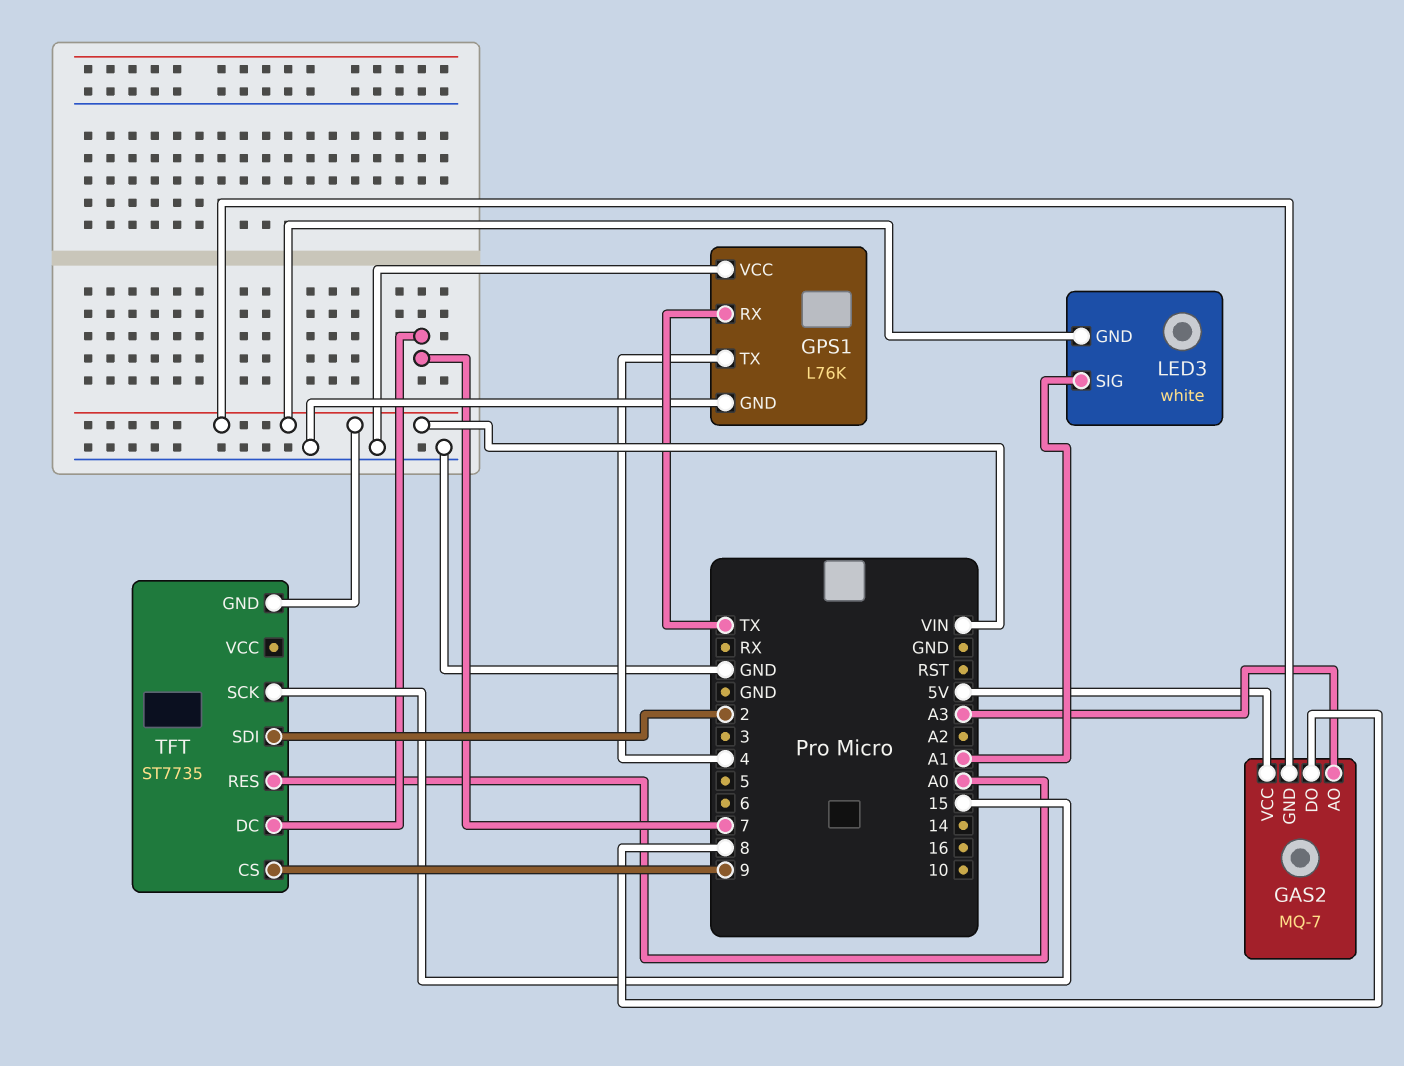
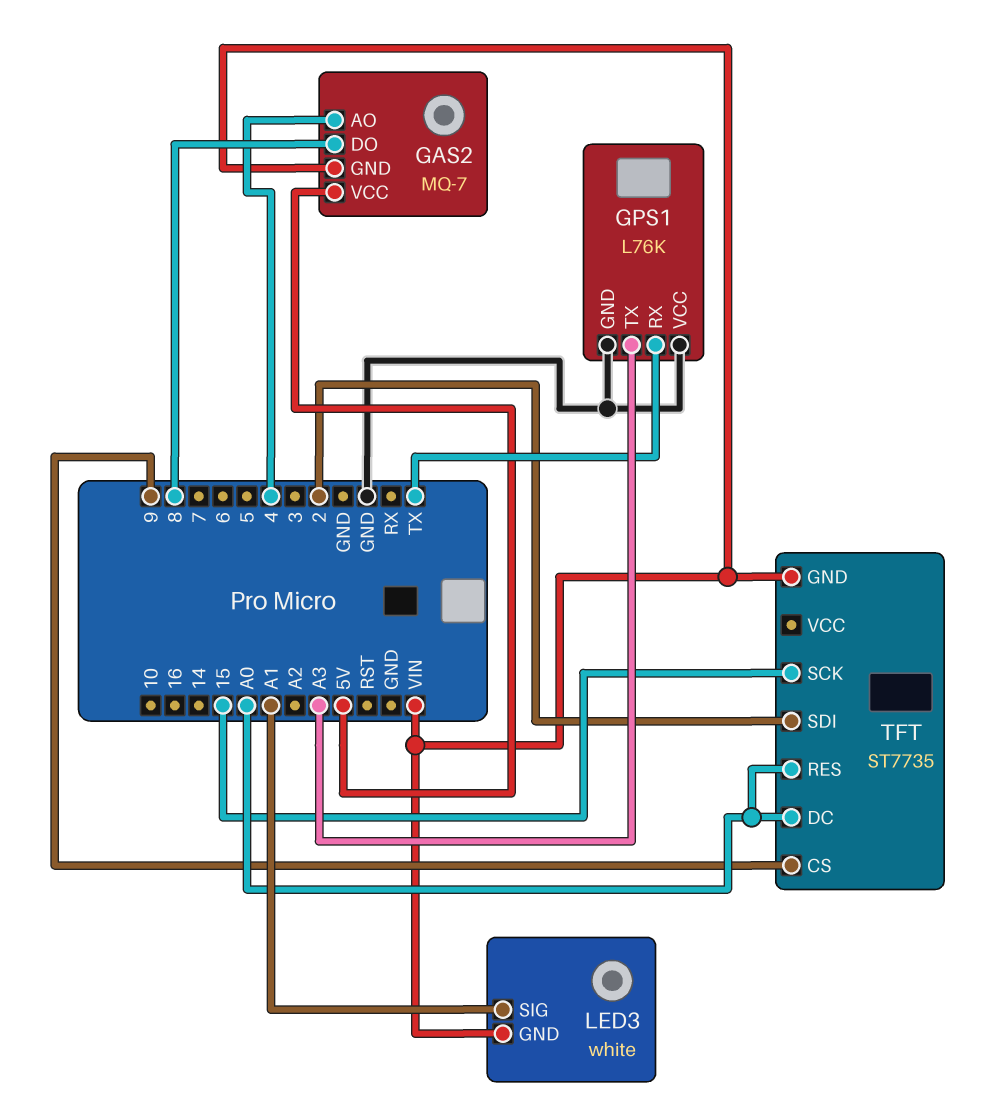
GAS2 pin AO: A3 -> 4
GPS1 pin TX: 4 -> A3
TFT pin DC: 7 -> A0

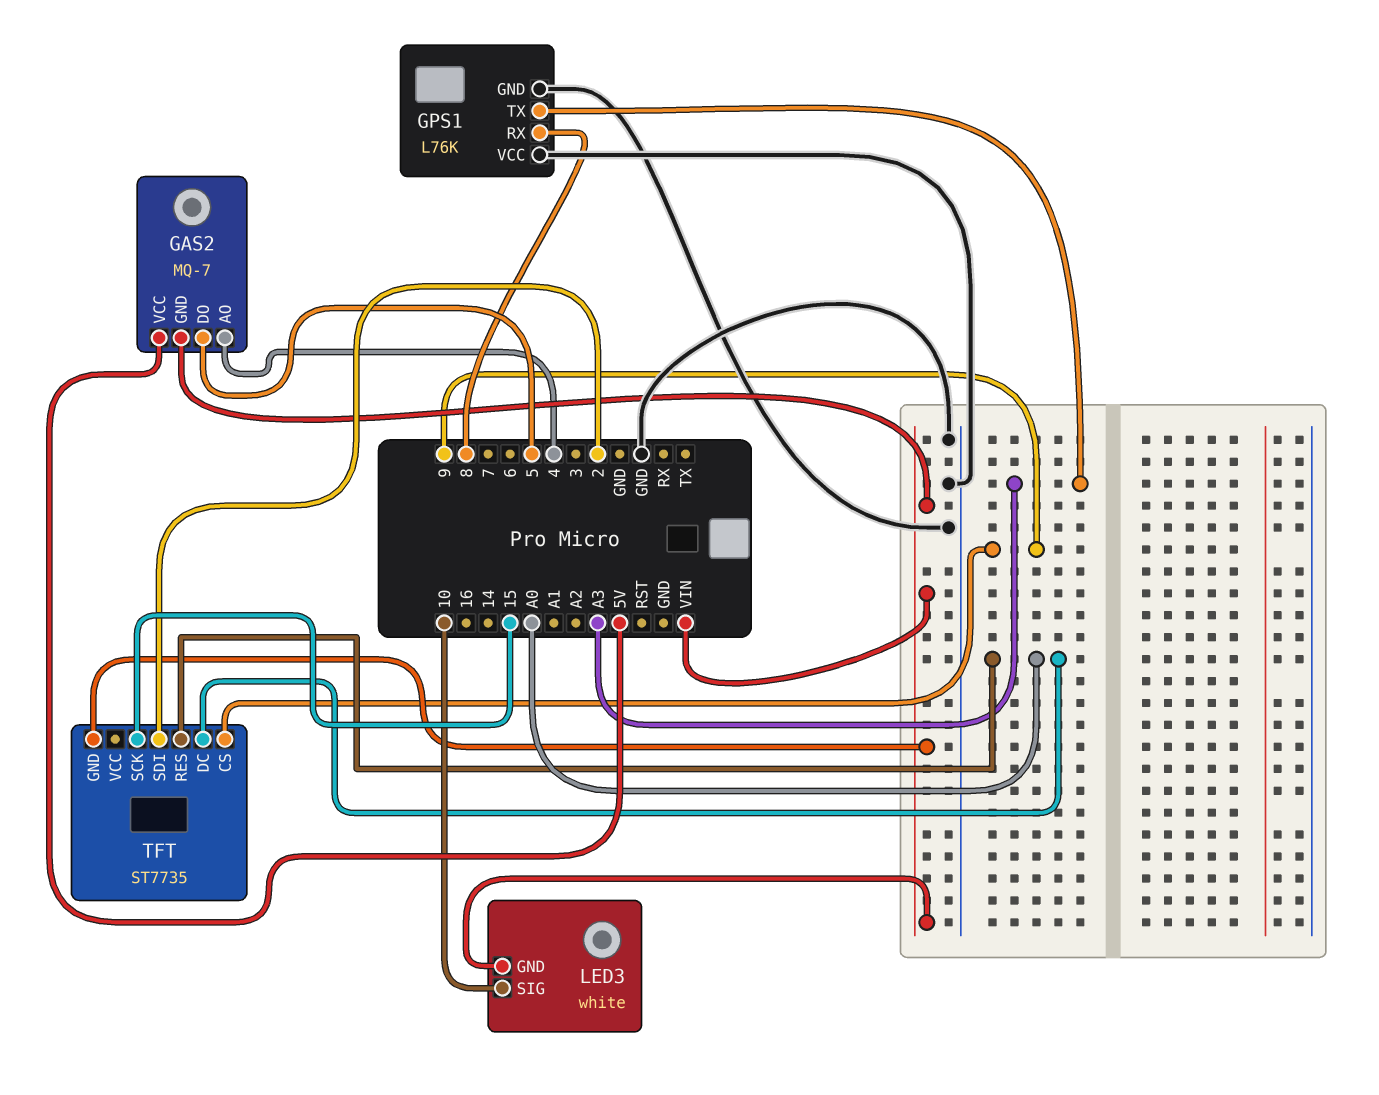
GAS2 pin DO: 8 -> 5
GPS1 pin RX: TX -> 8
LED3 pin SIG: A1 -> 10

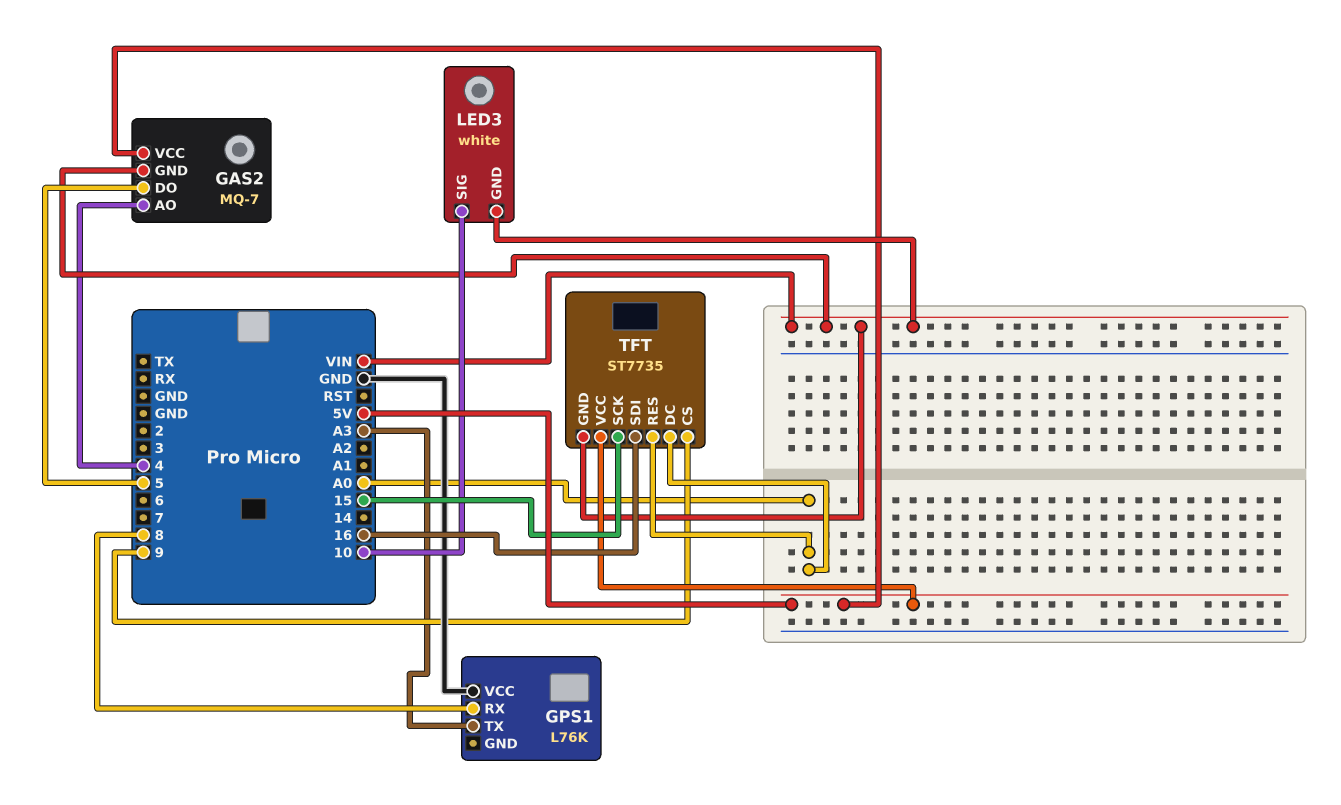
GPS1 pin GND: GND -> none
TFT pin SDI: 2 -> 16
TFT pin VCC: none -> 5V

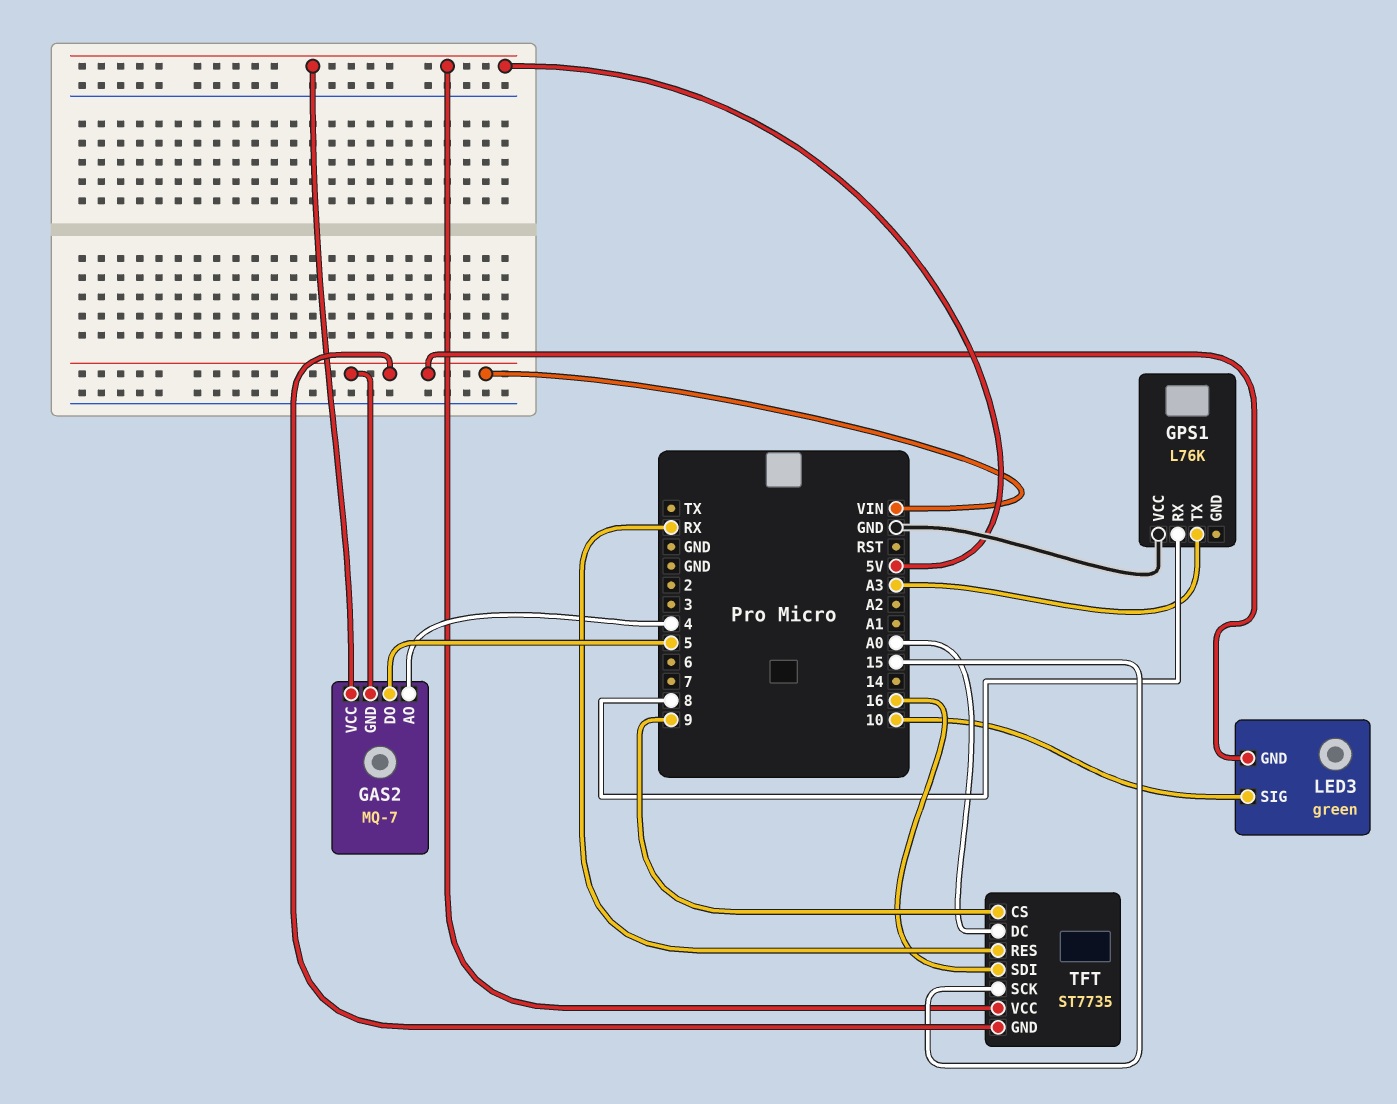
LED3: white -> green
TFT pin RES: A0 -> RX

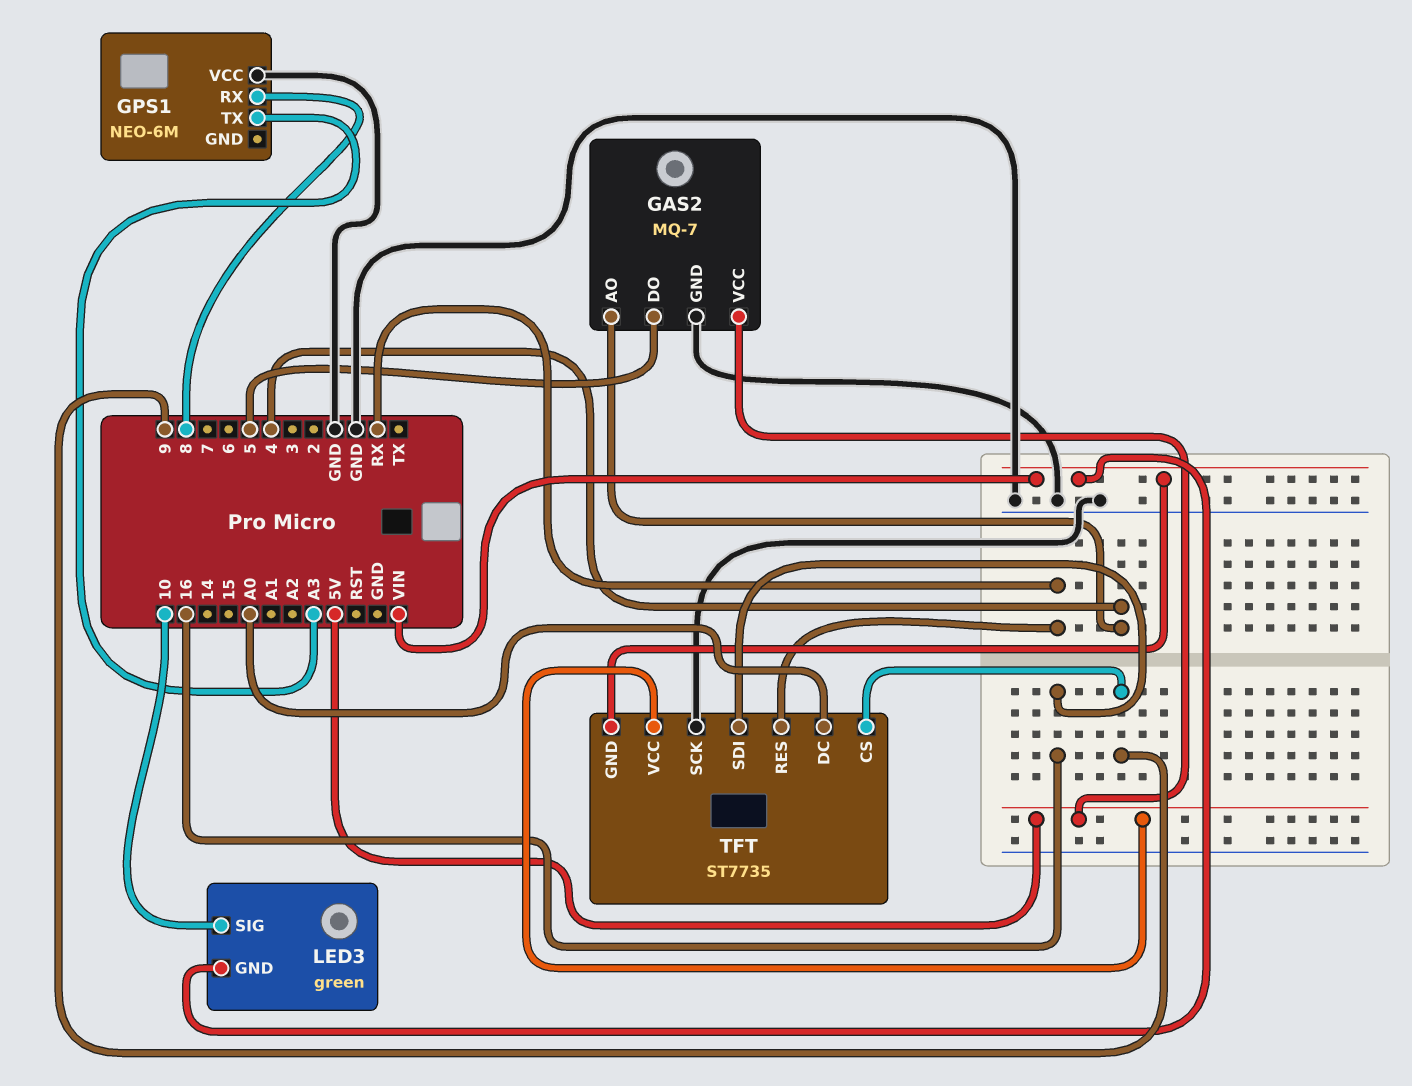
GAS2 pin GND: VIN -> GND
GPS1: L76K -> NEO-6M
TFT pin SCK: 15 -> GND

